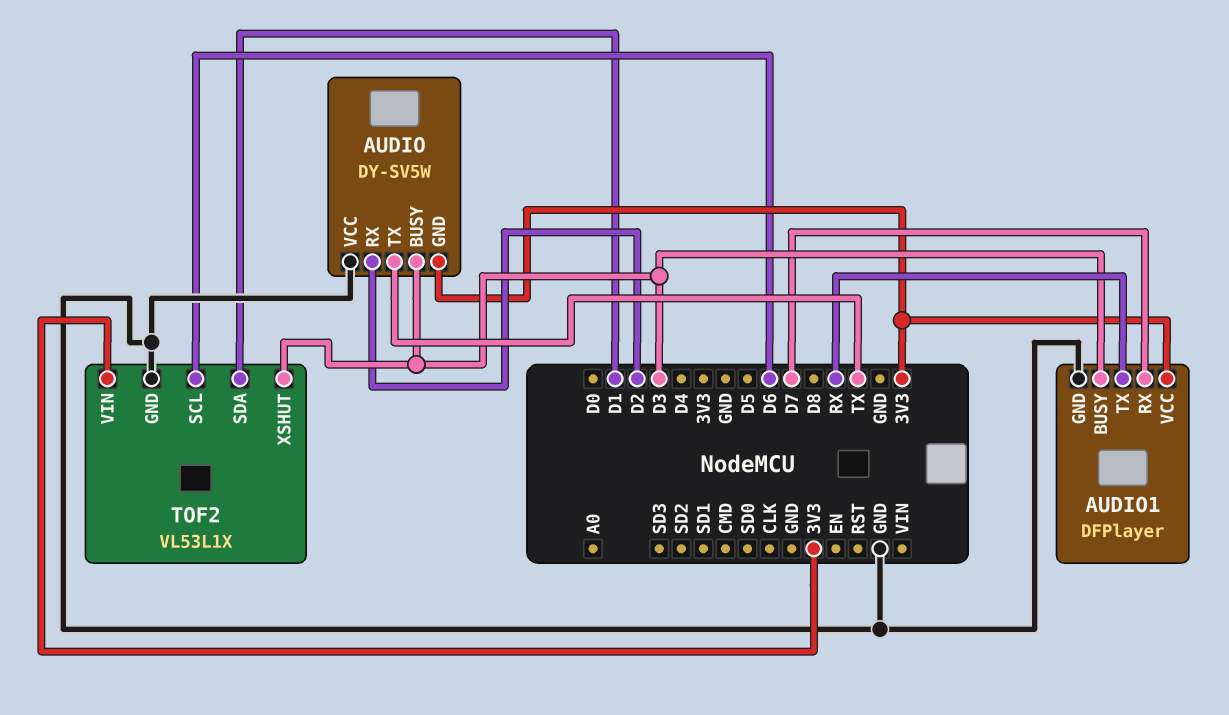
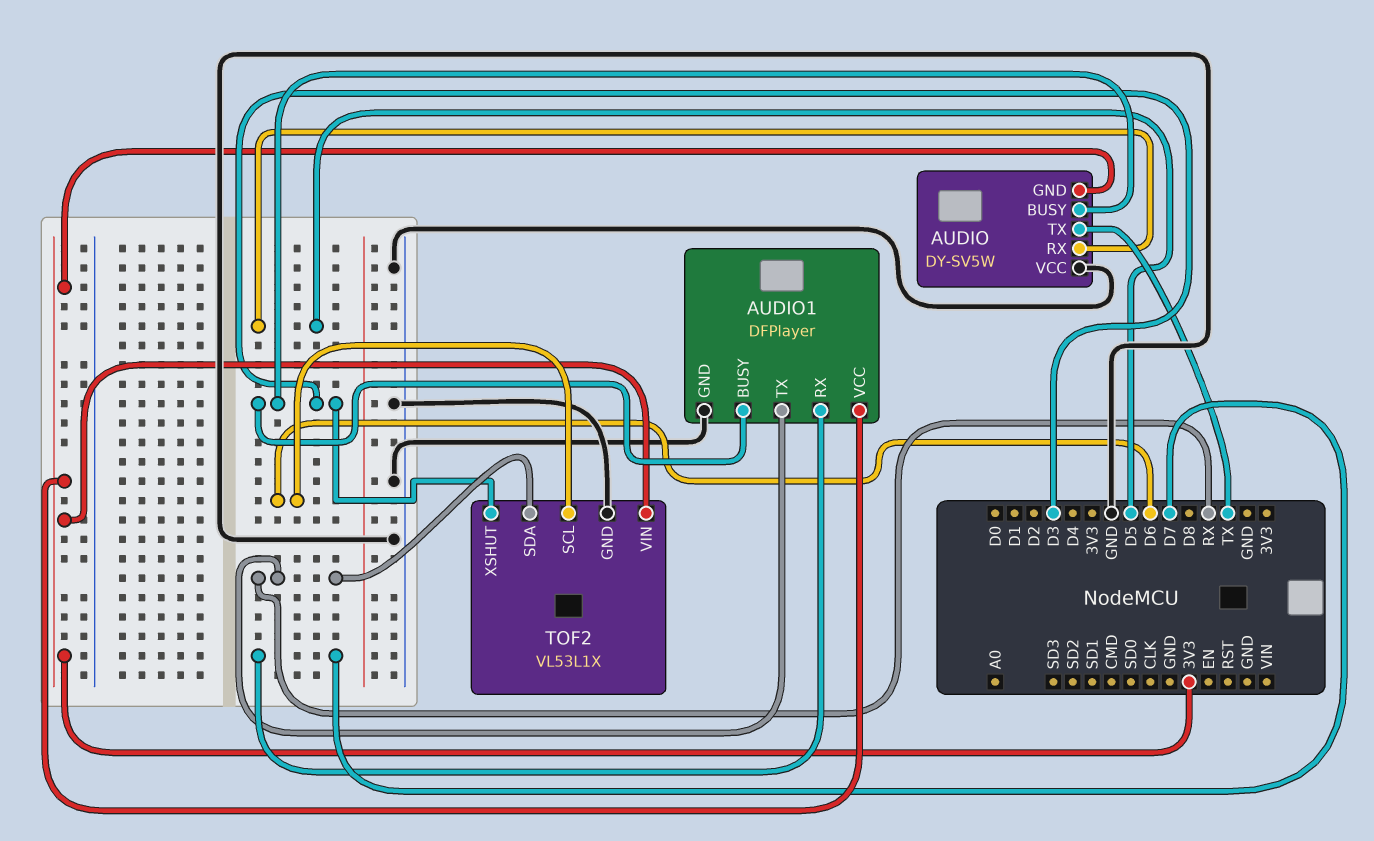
AUDIO pin RX: D2 -> D5
TOF2 pin SDA: D1 -> RX

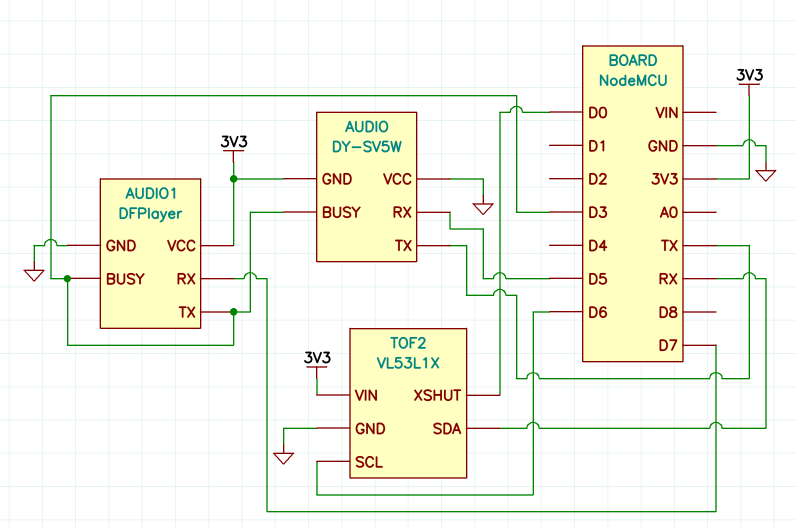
AUDIO1 pin TX: RX -> D3
TOF2 pin XSHUT: D3 -> D0

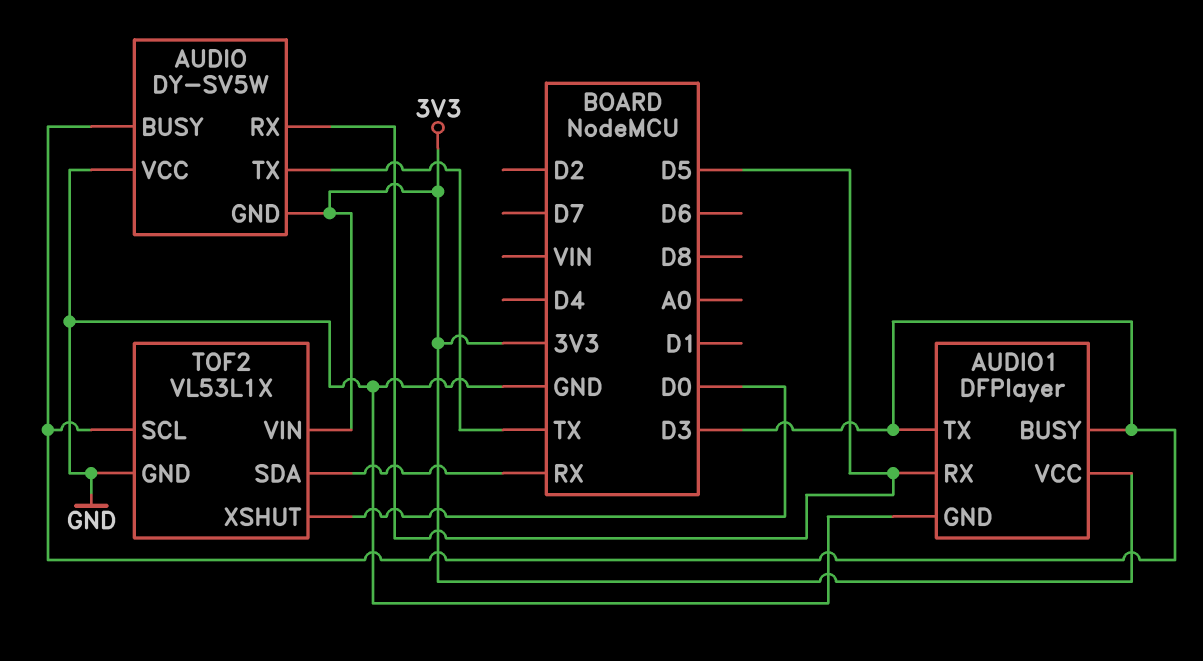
AUDIO1 pin RX: D7 -> D5
TOF2 pin SCL: D6 -> D3

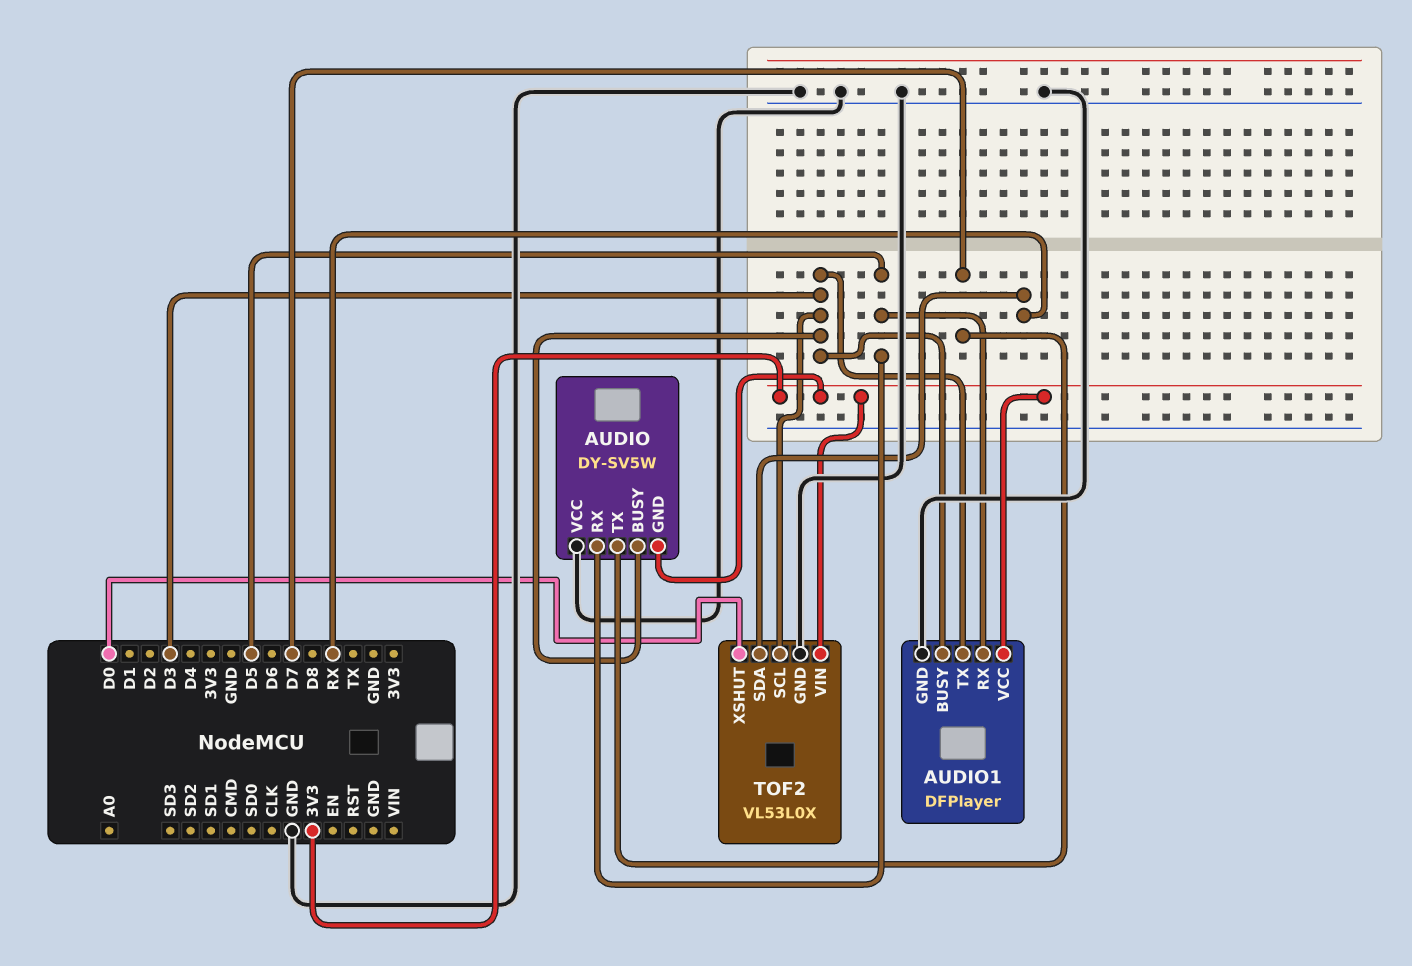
AUDIO pin TX: TX -> D7
TOF2: VL53L1X -> VL53L0X

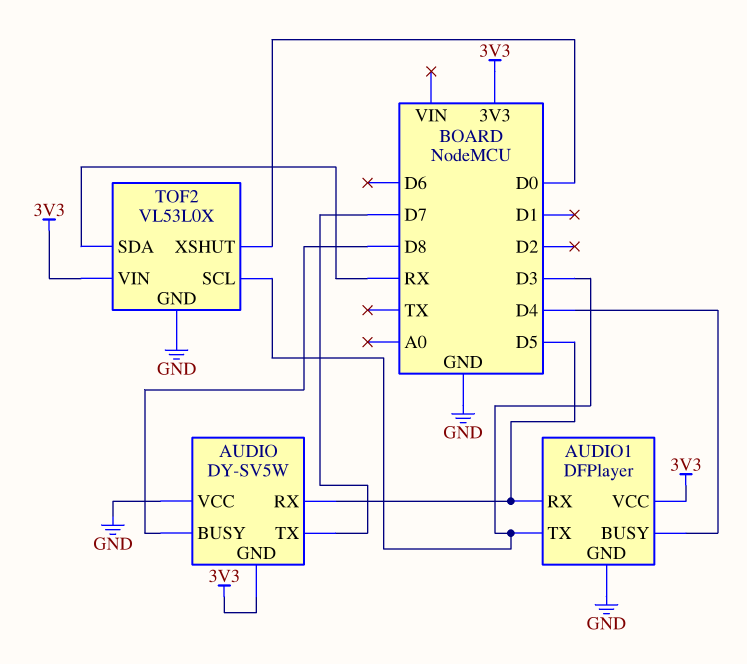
AUDIO pin BUSY: D3 -> D8
AUDIO1 pin BUSY: D3 -> D4

